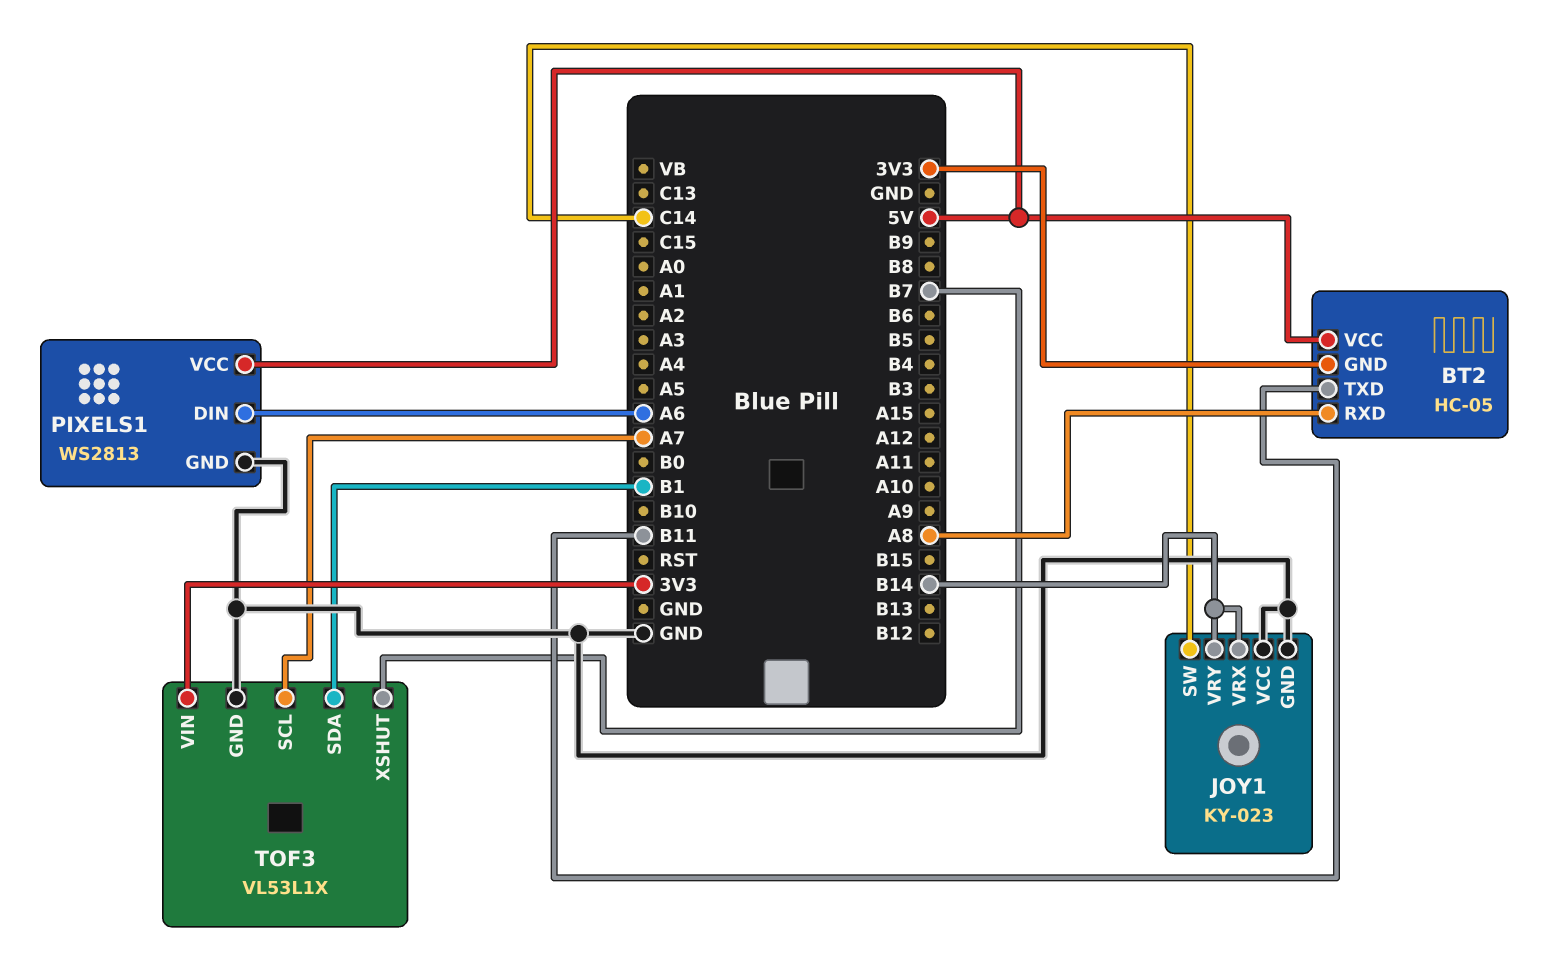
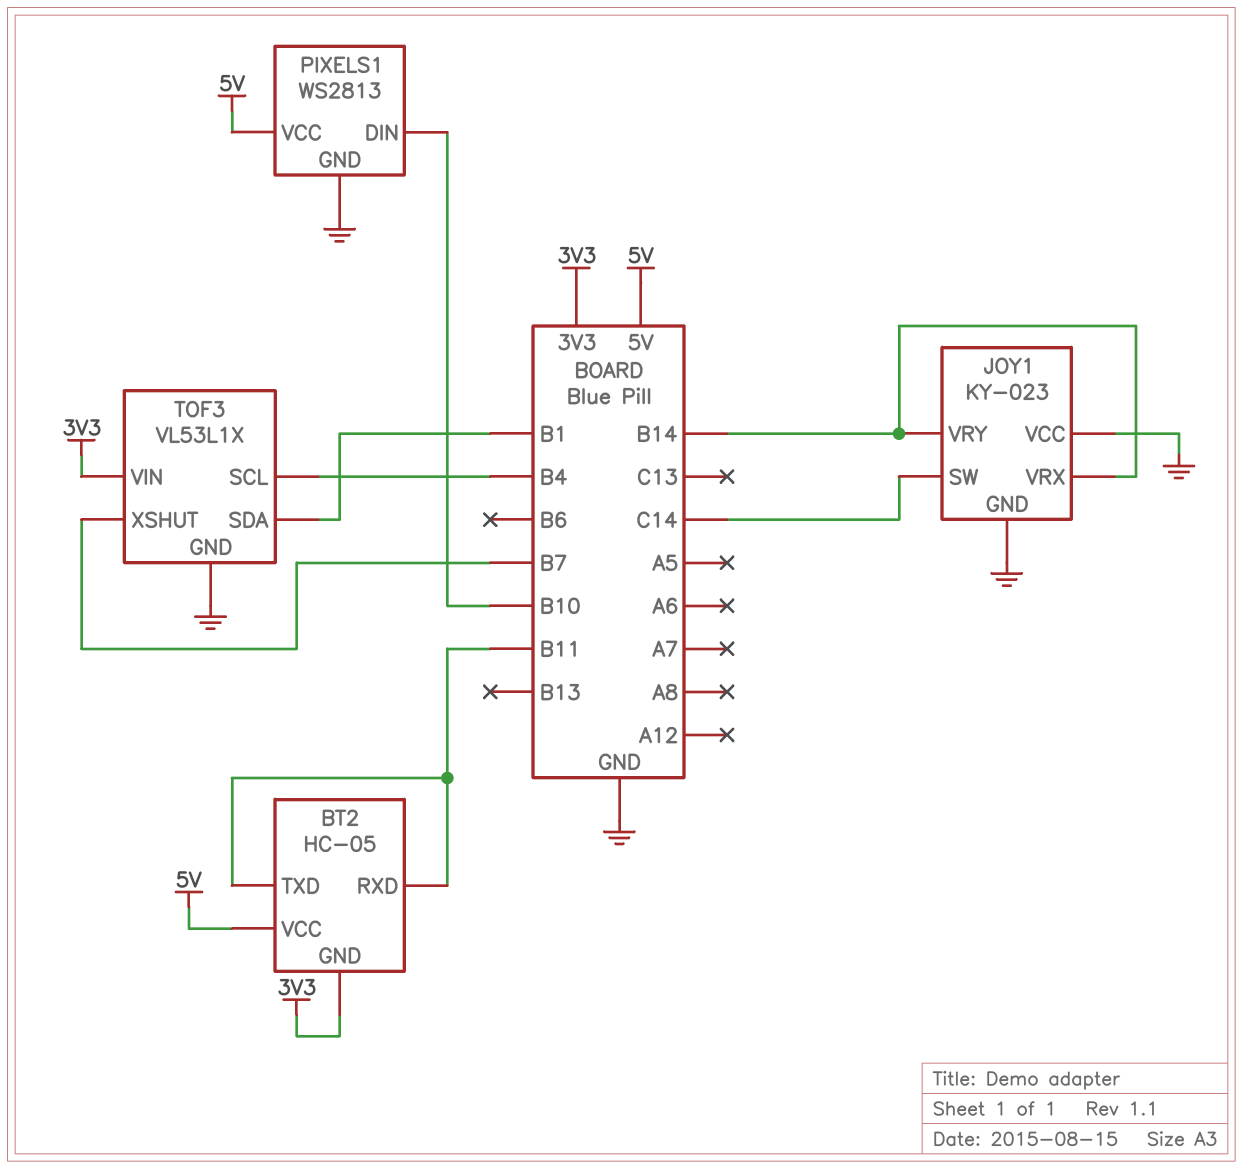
BT2 pin RXD: A8 -> B11
PIXELS1 pin DIN: A6 -> B10
TOF3 pin SCL: A7 -> B4

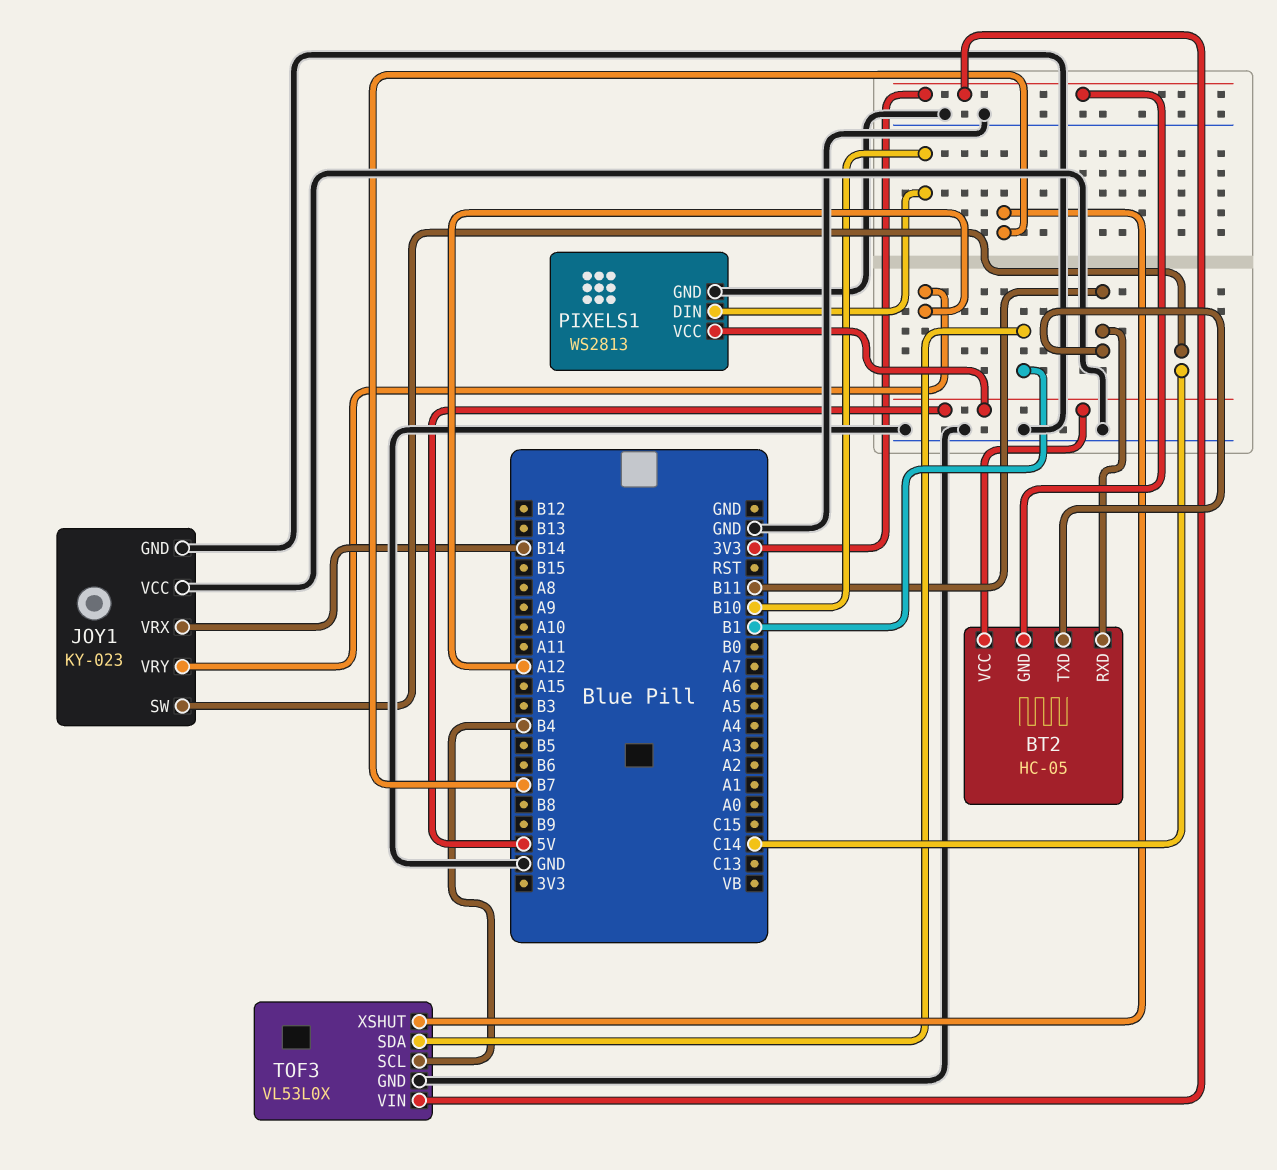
JOY1 pin VRY: B14 -> A12
TOF3: VL53L1X -> VL53L0X

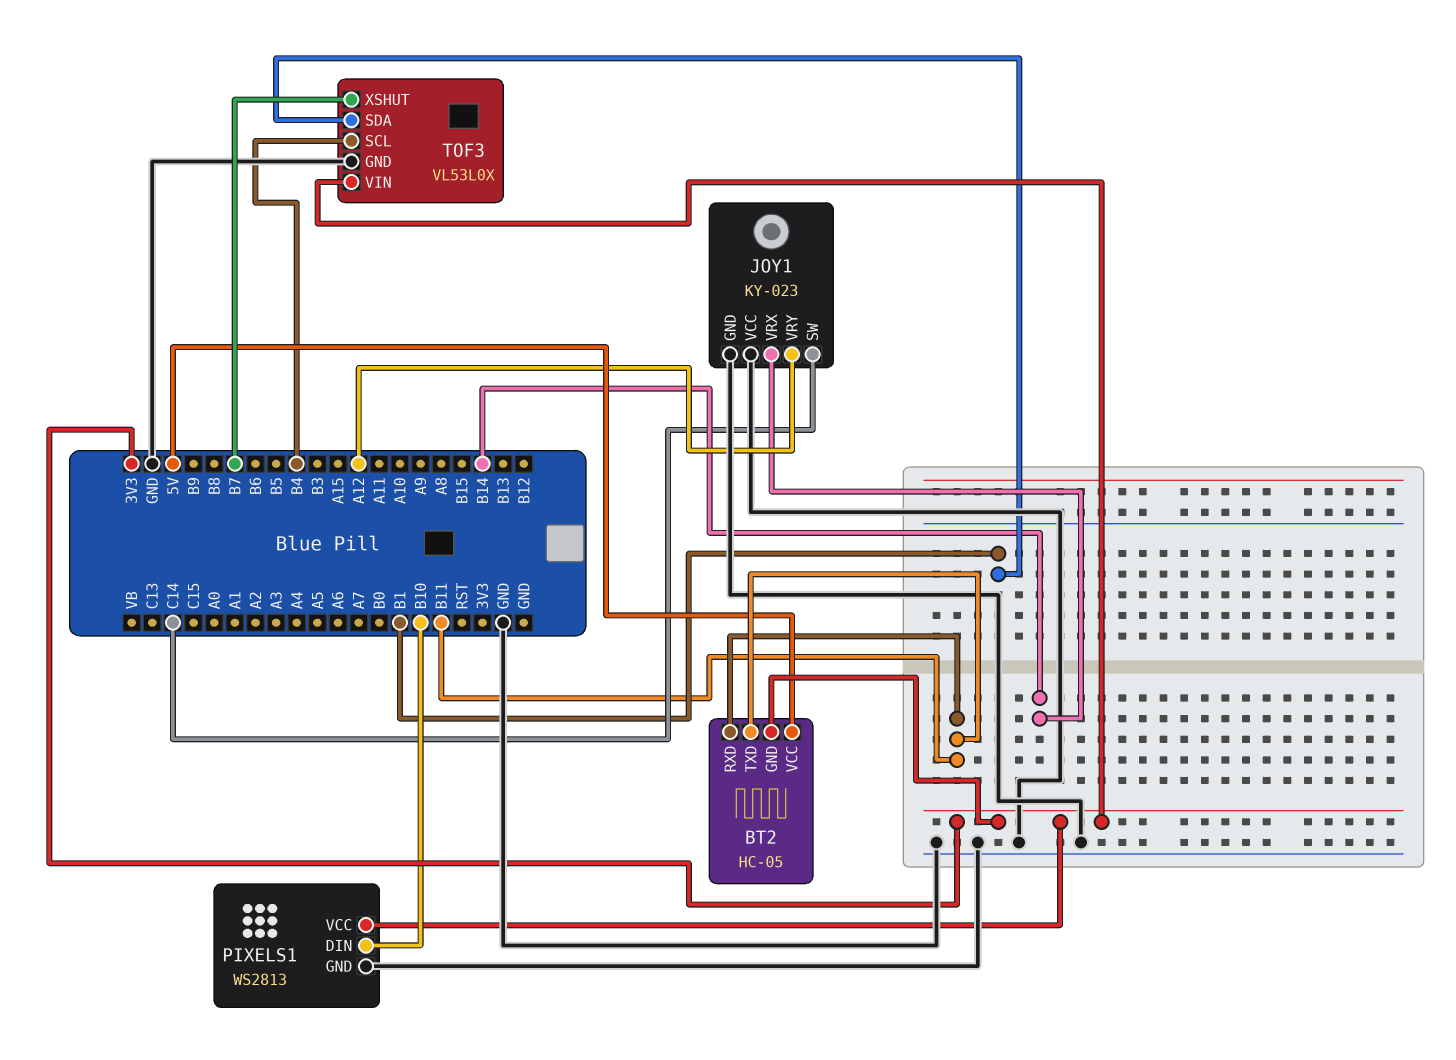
PIXELS1 pin VCC: 5V -> 3V3

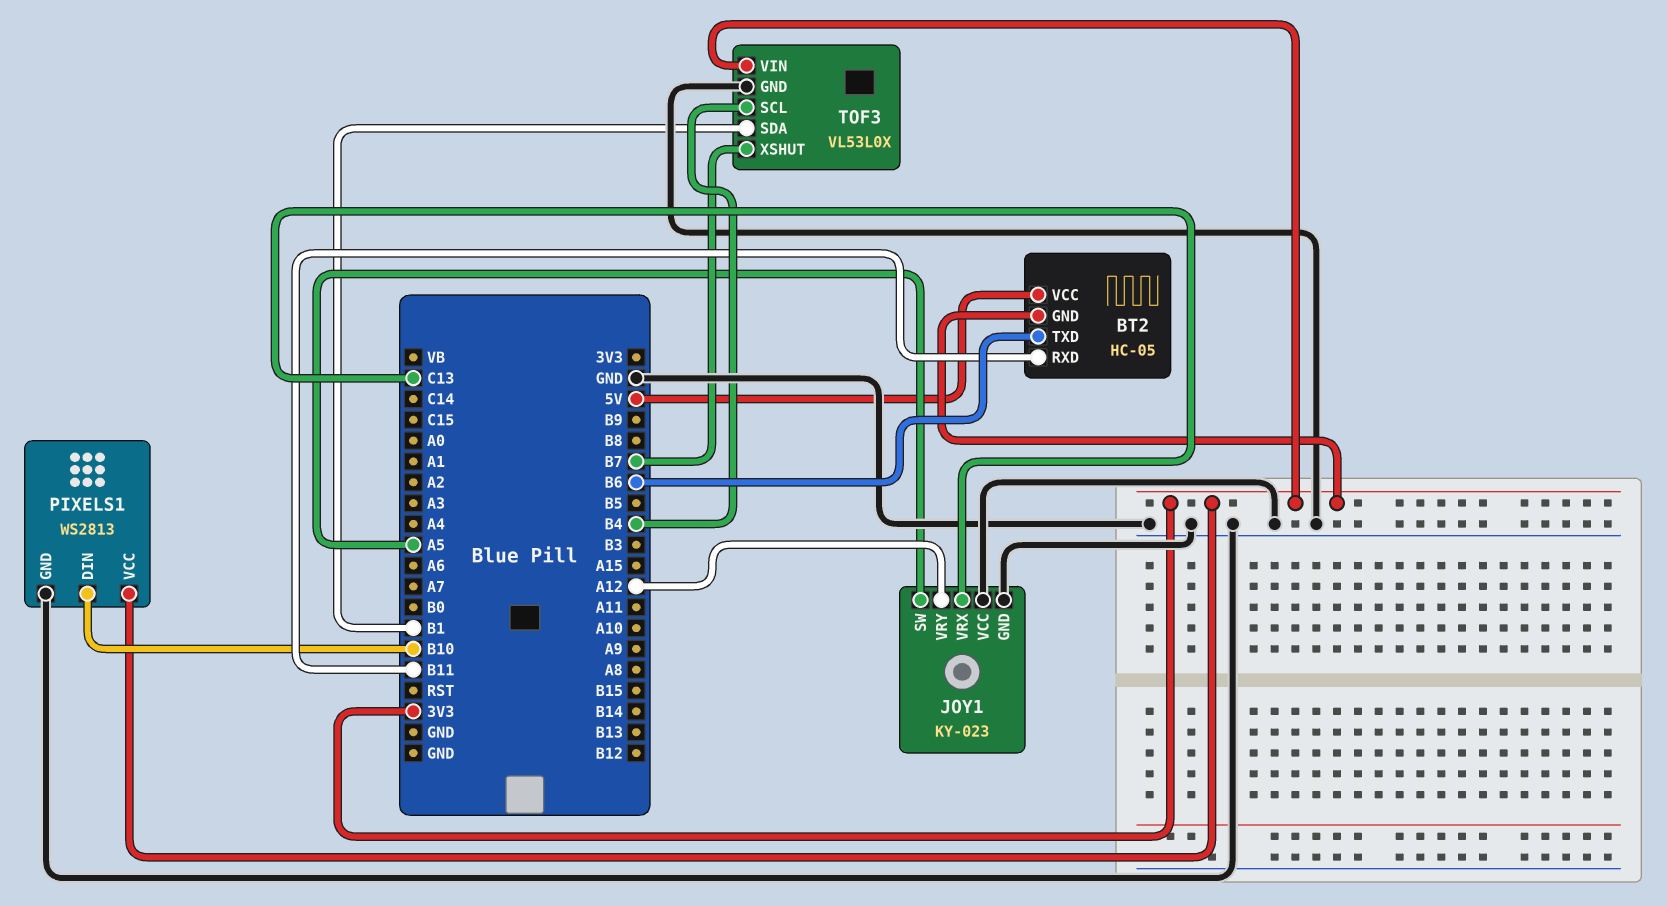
BT2 pin TXD: B11 -> B6
JOY1 pin SW: C14 -> A5
JOY1 pin VRX: B14 -> C13

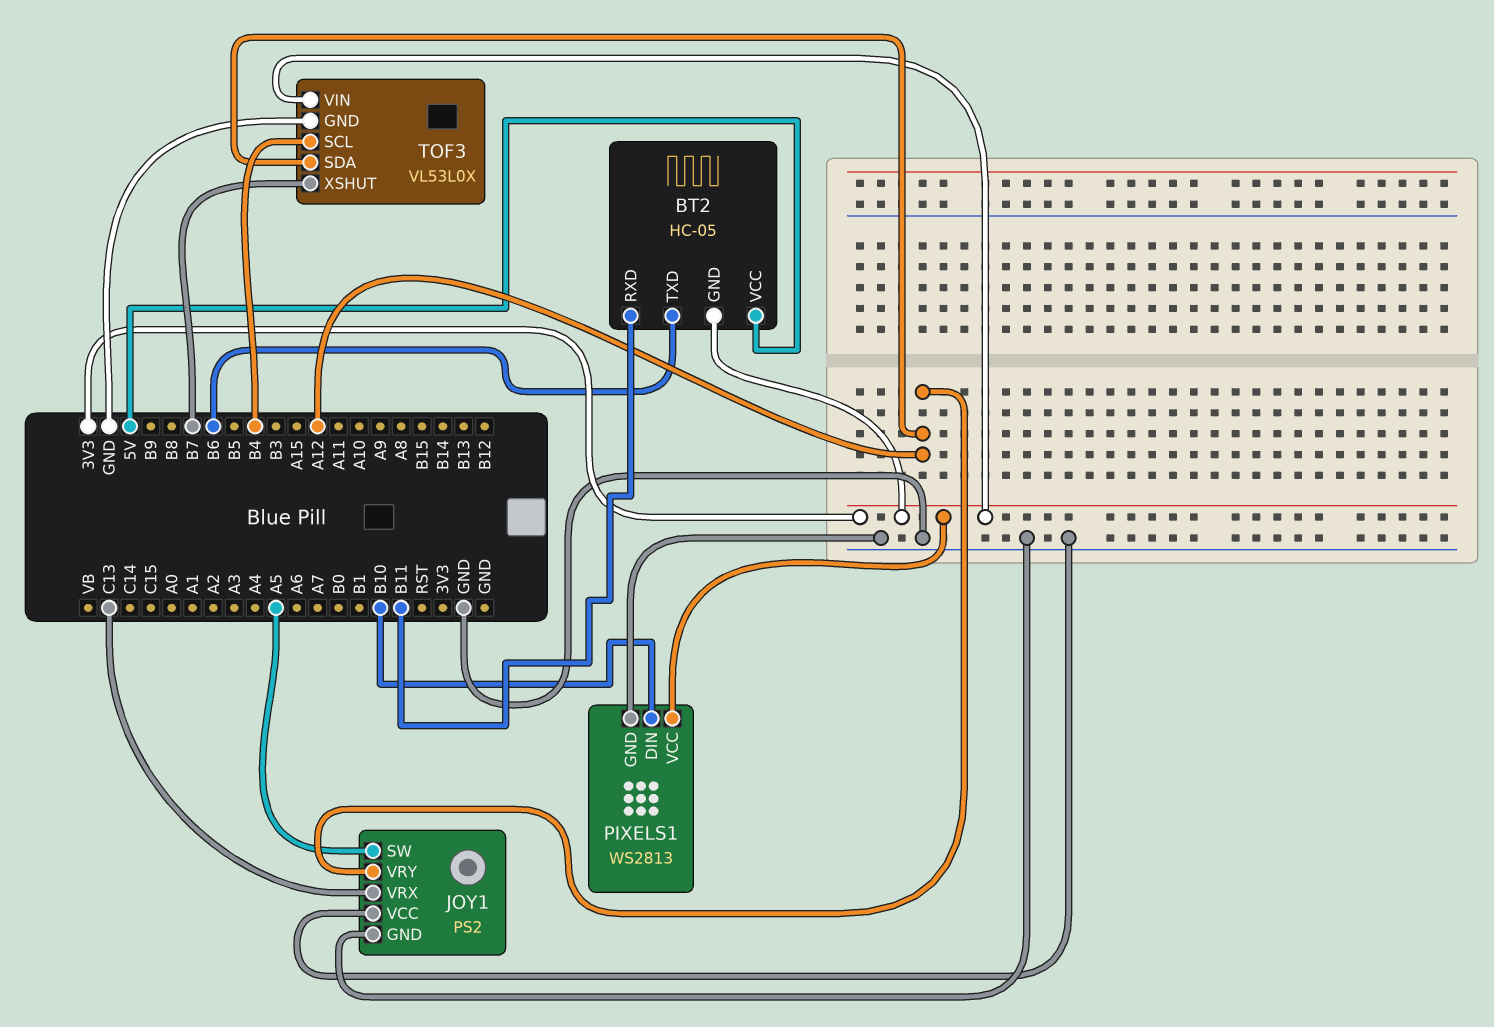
JOY1: KY-023 -> PS2
TOF3 pin SDA: B1 -> A12

